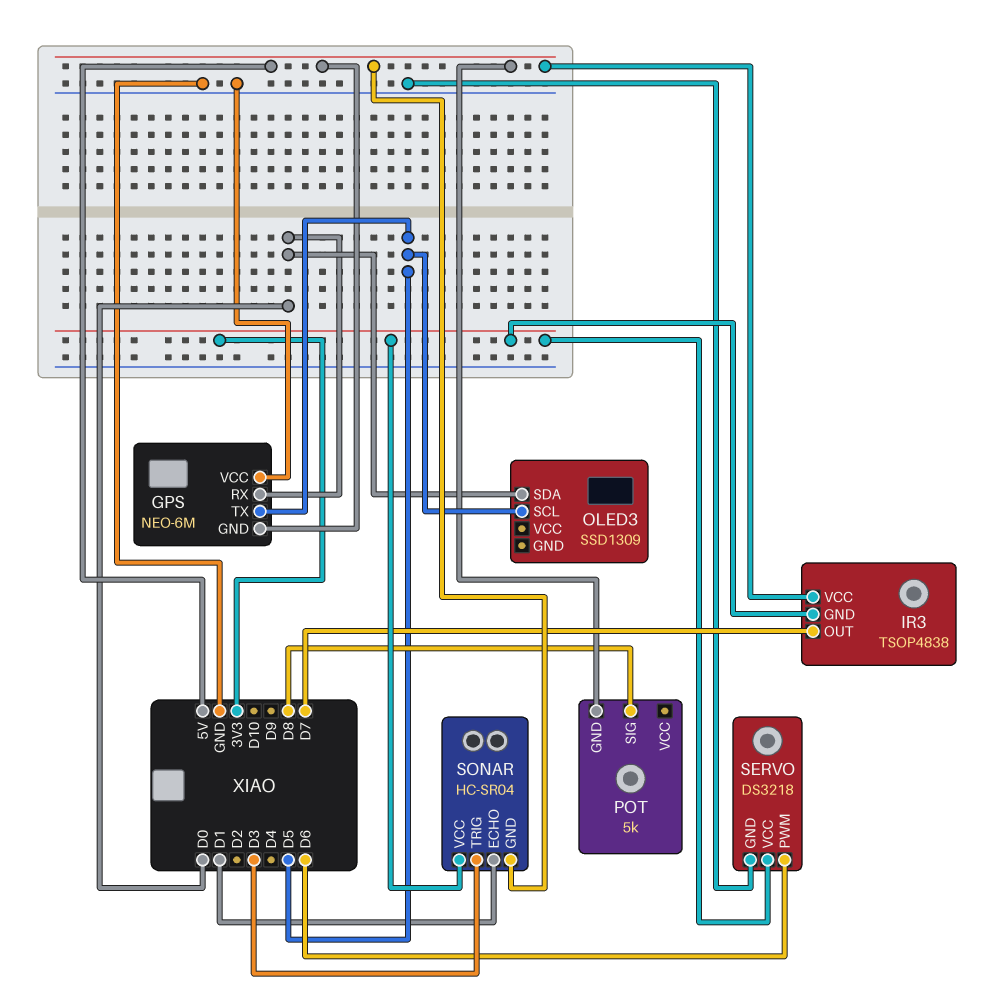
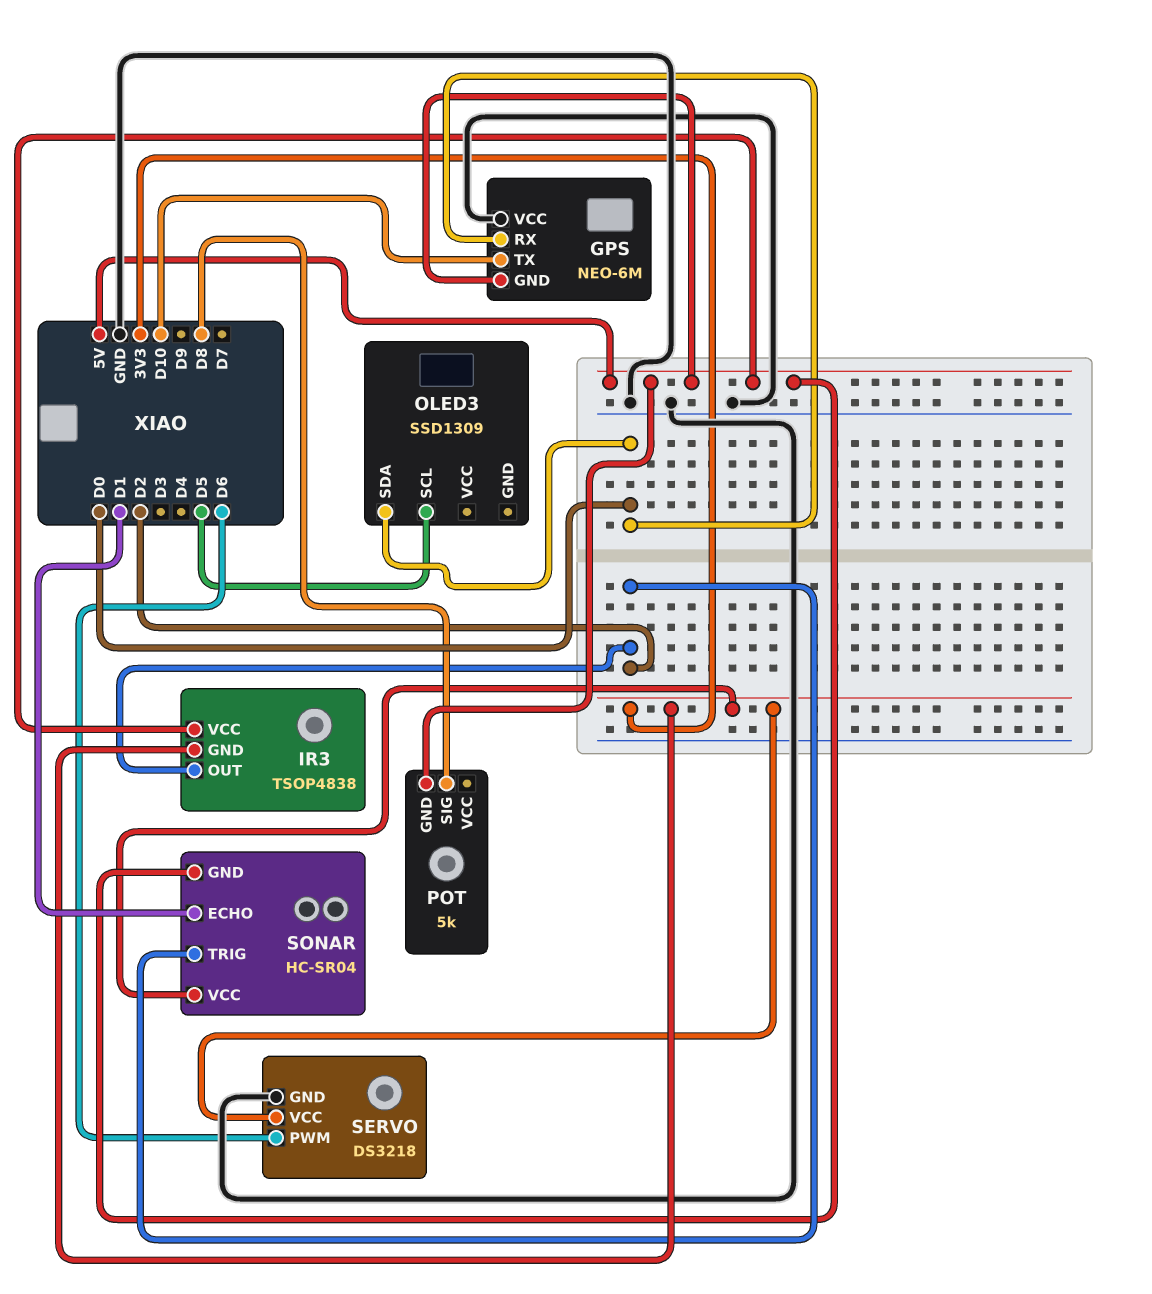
GPS pin TX: D5 -> D10
IR3 pin OUT: D7 -> D2
SONAR pin TRIG: D3 -> D2

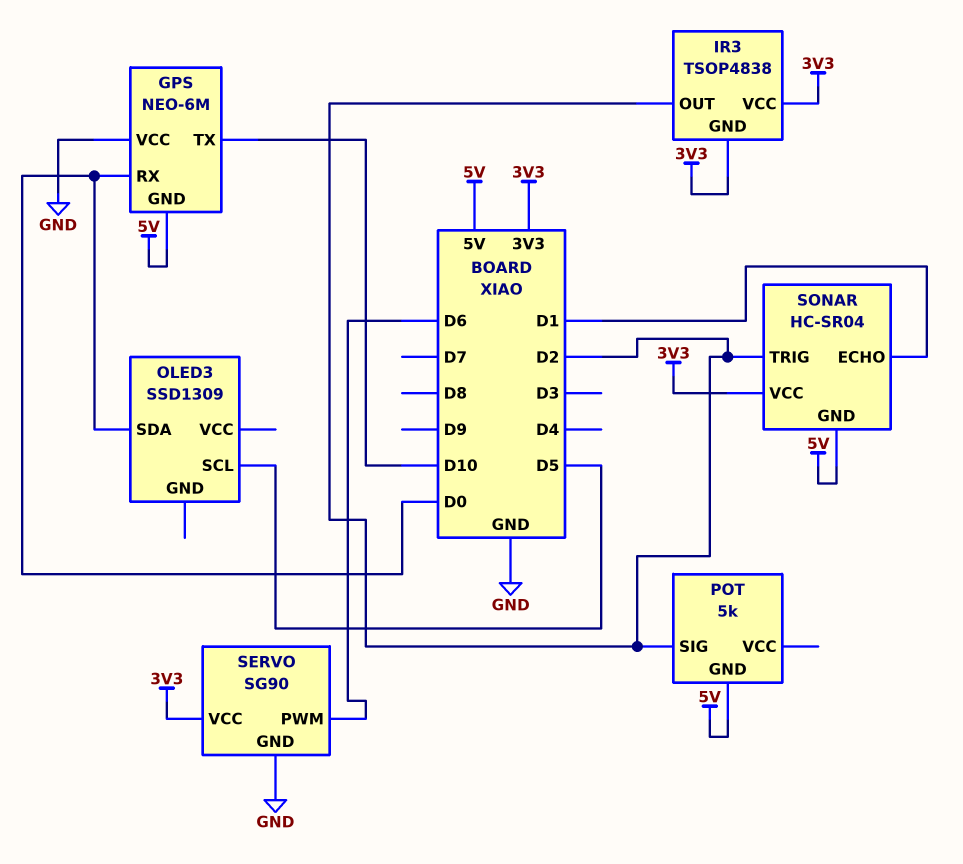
IR3 pin VCC: 5V -> 3V3
POT pin SIG: D8 -> D2
SERVO: DS3218 -> SG90

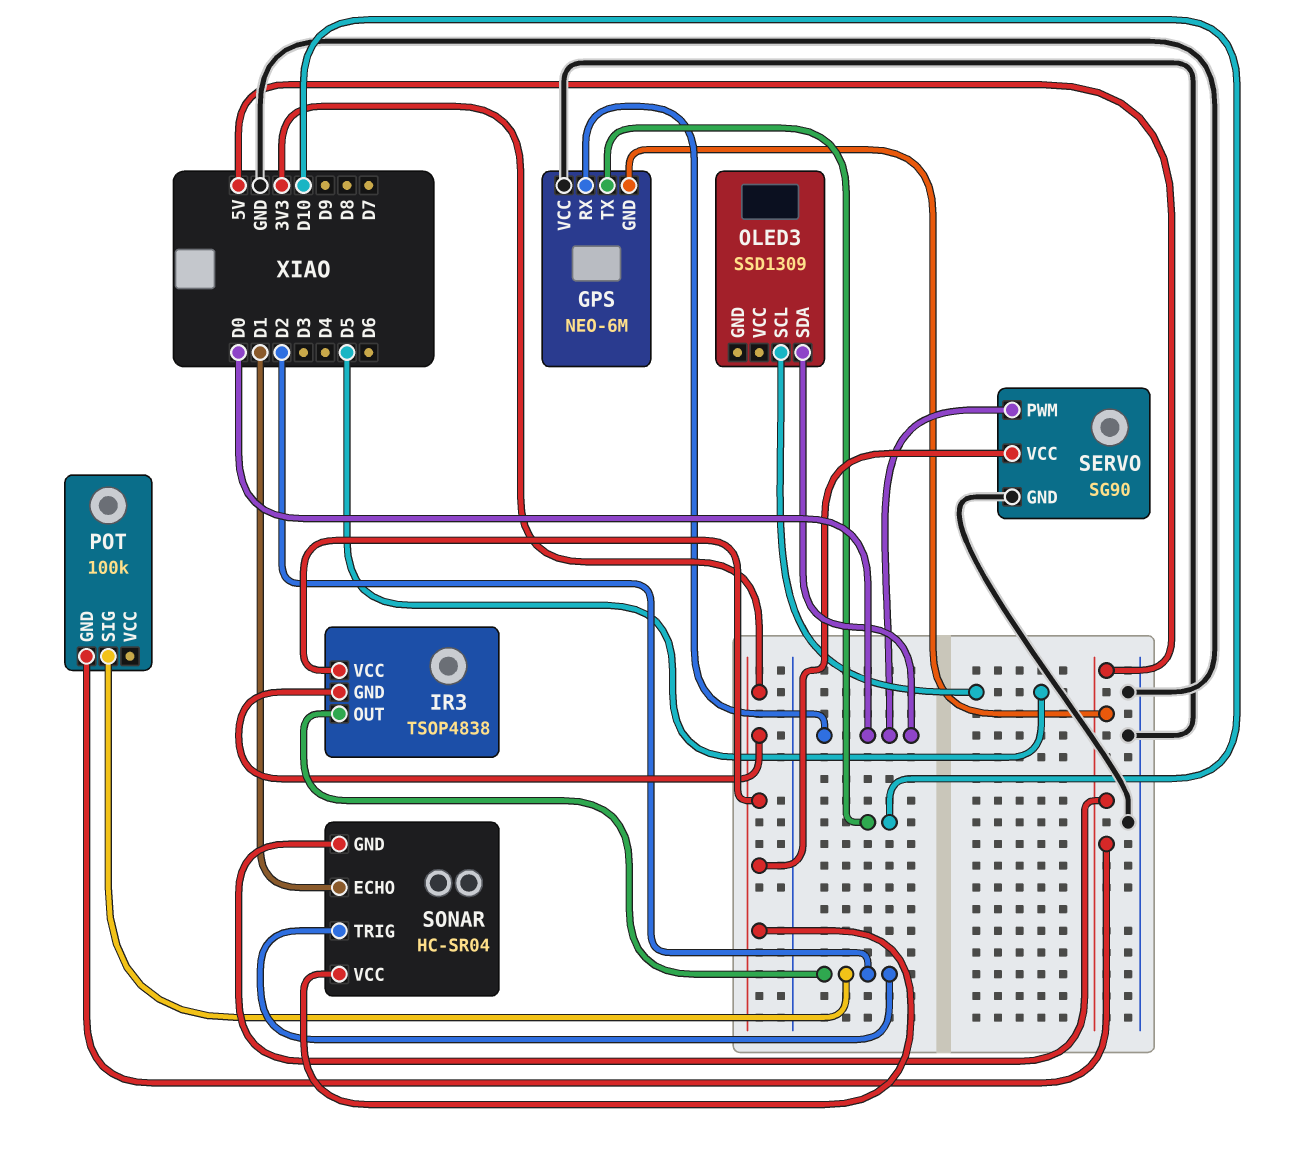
POT: 5k -> 100k
SERVO pin PWM: D6 -> D0

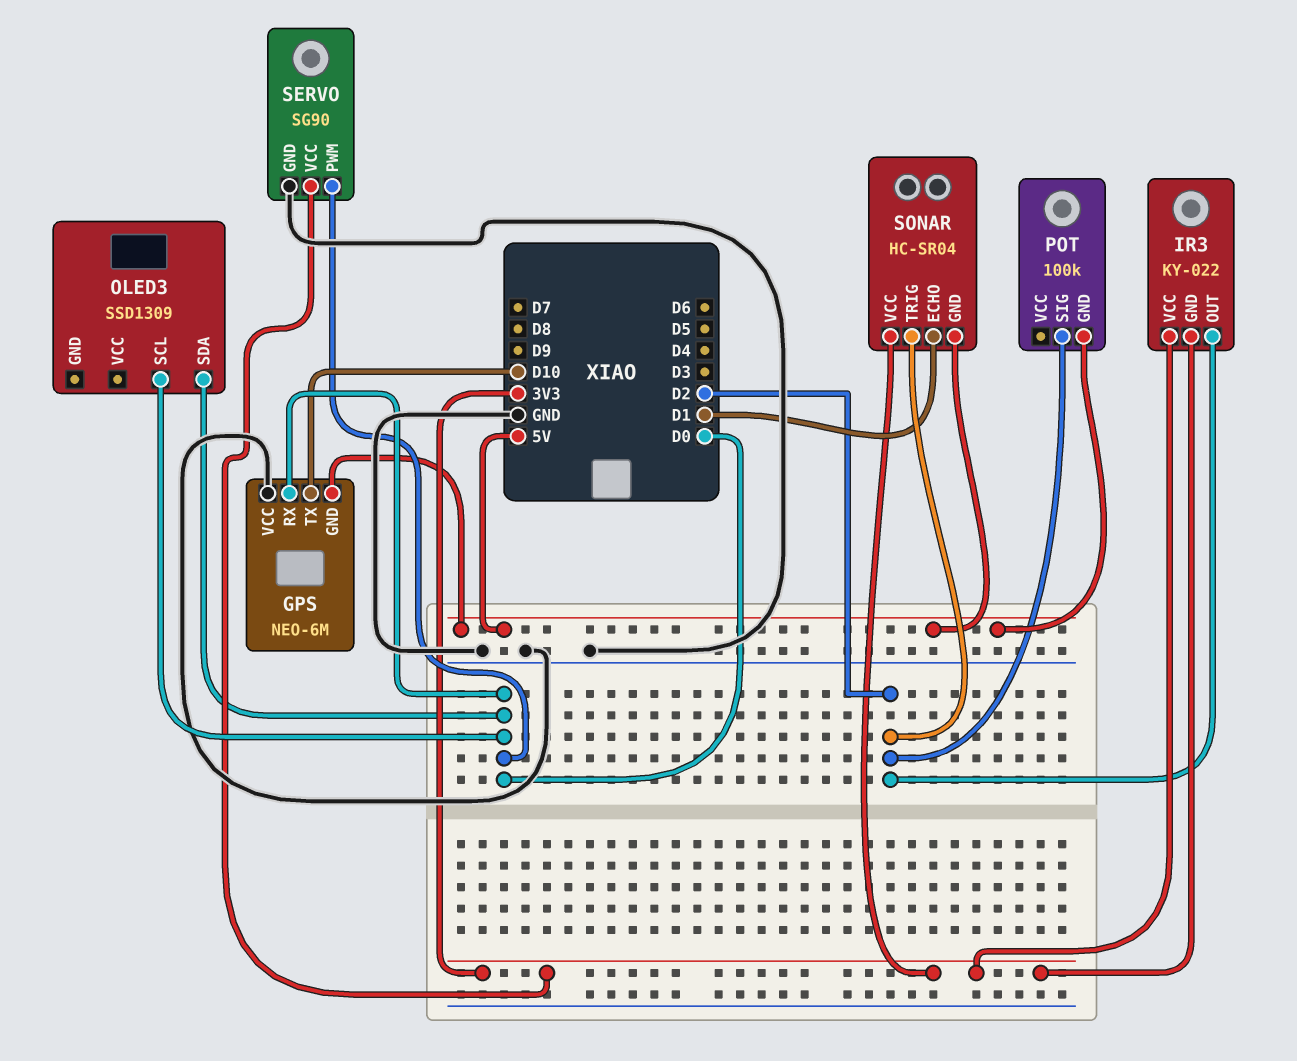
IR3: TSOP4838 -> KY-022
OLED3 pin SCL: D5 -> D0

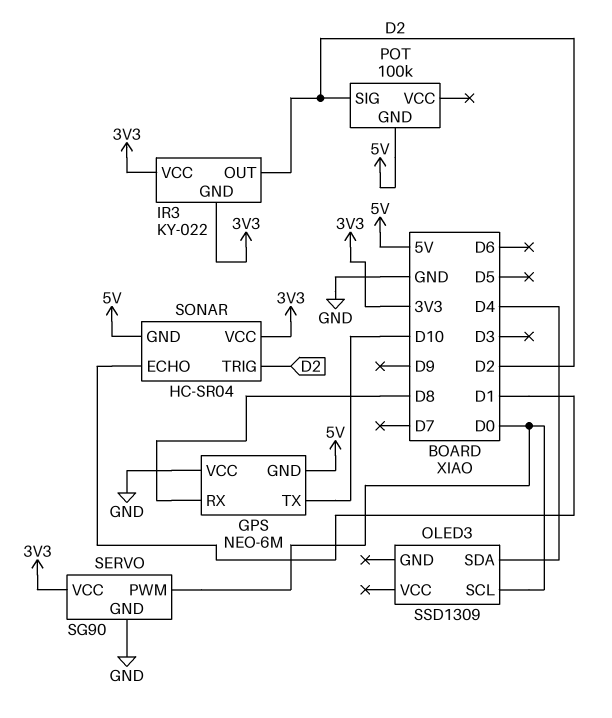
GPS pin RX: D0 -> D8
OLED3 pin SDA: D0 -> D4

